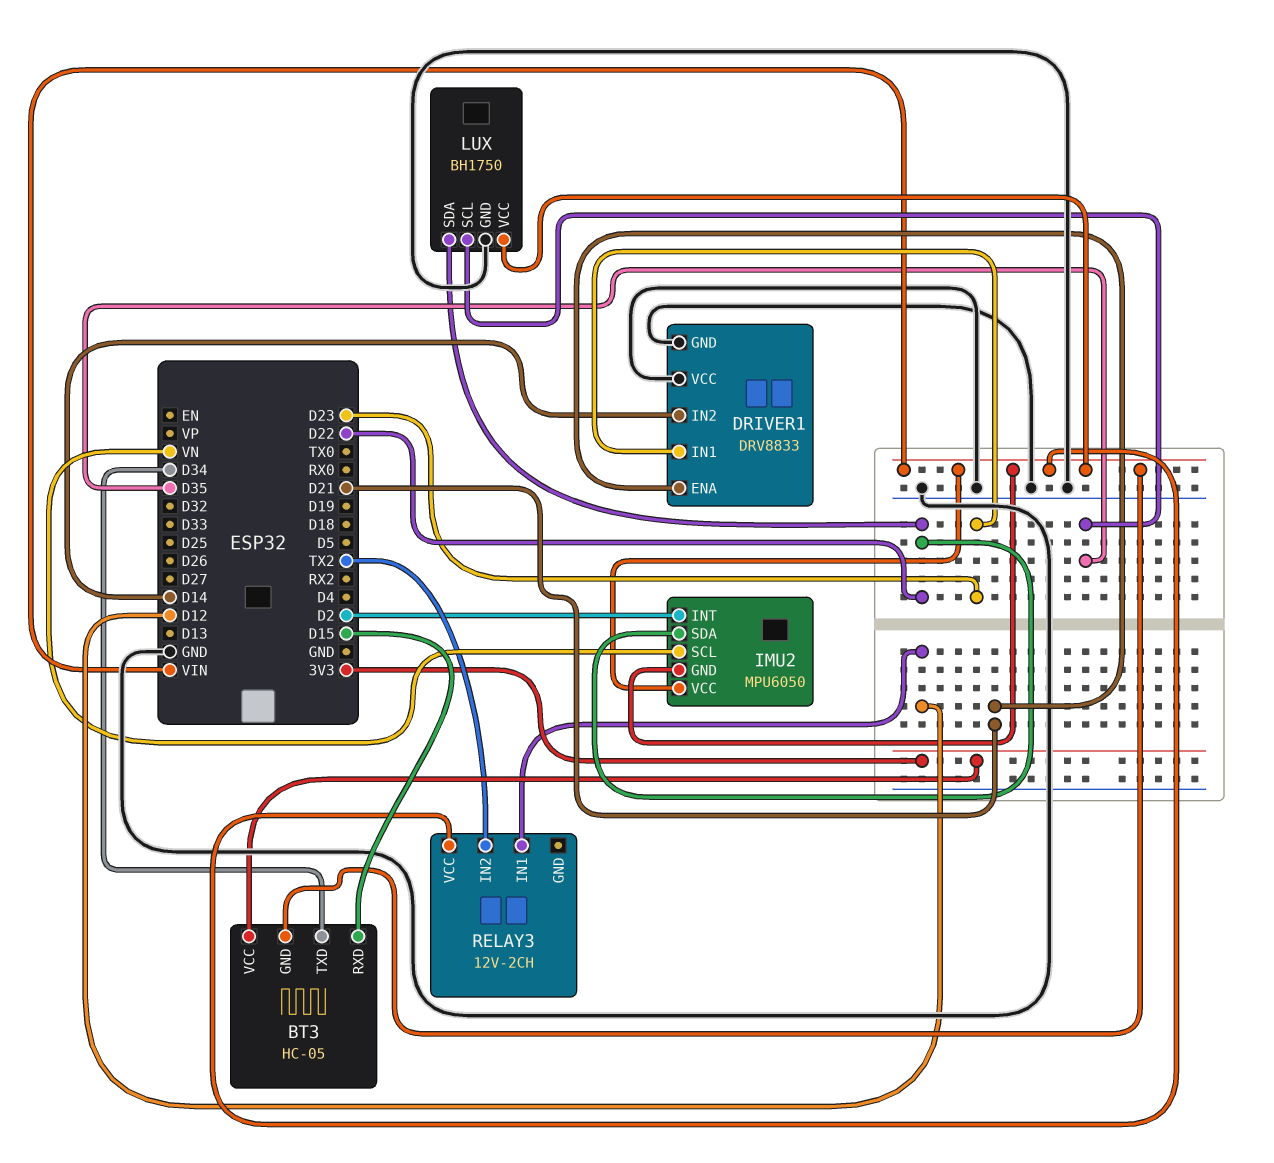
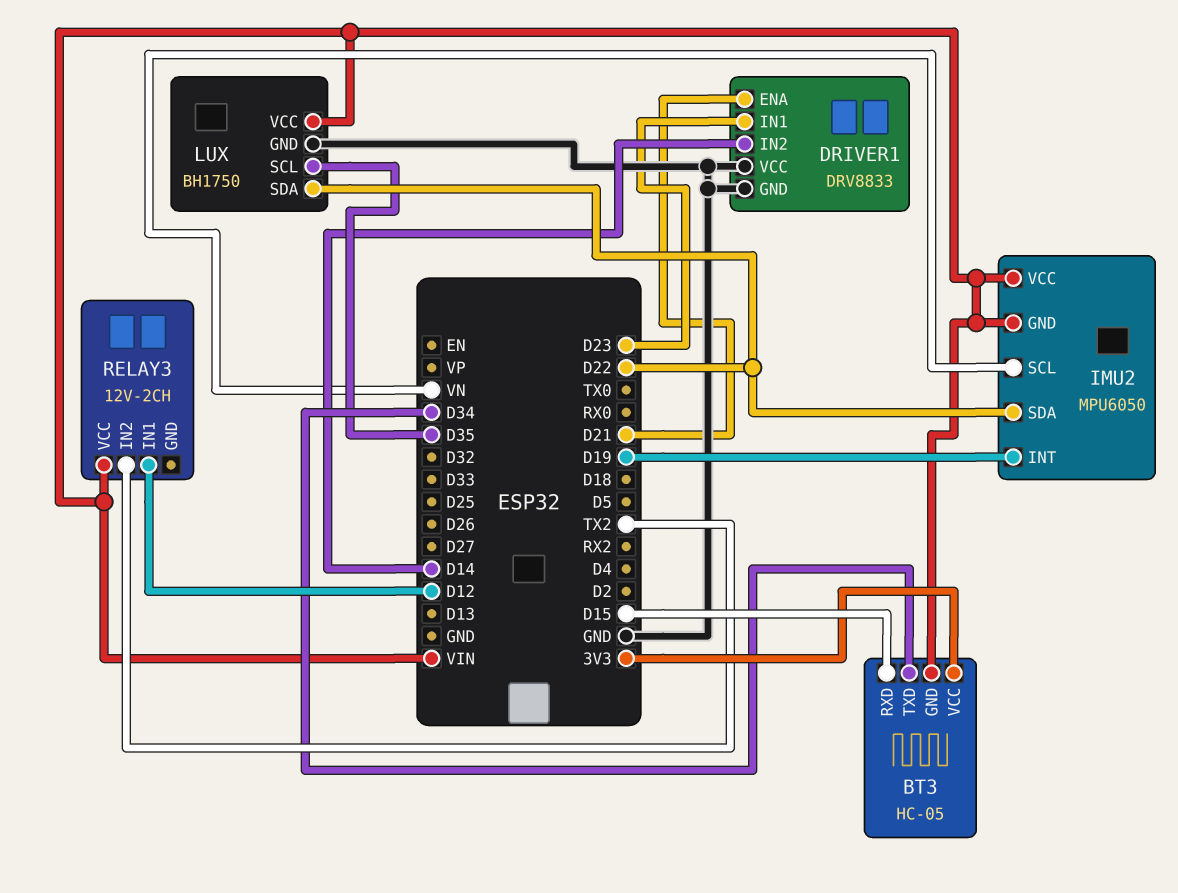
IMU2 pin INT: D2 -> D19

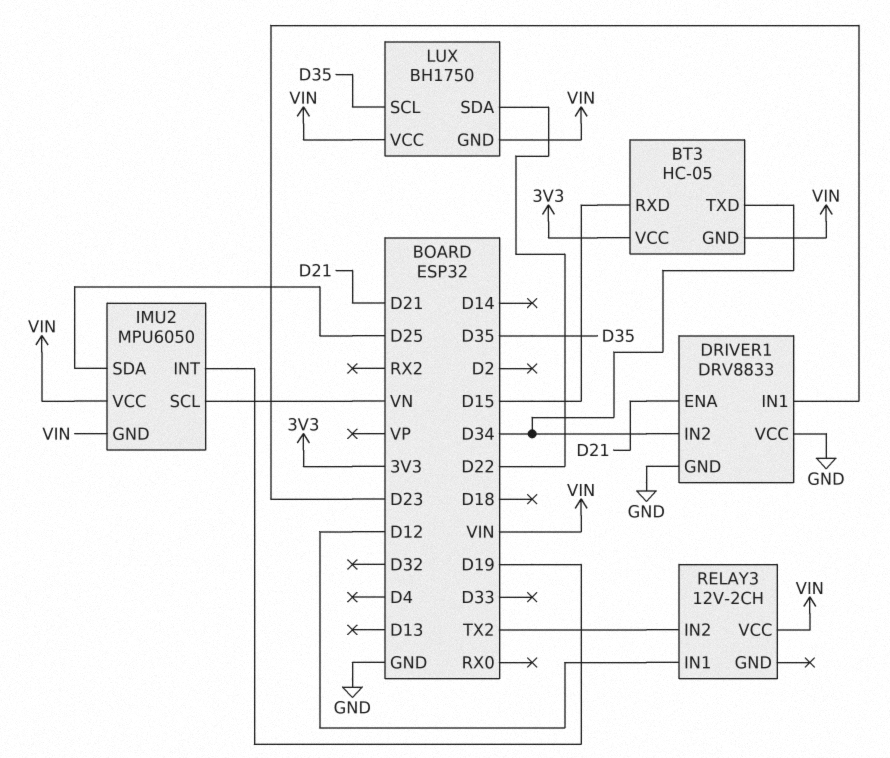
DRIVER1 pin IN2: D14 -> D34
IMU2 pin SDA: D22 -> D25
LUX pin GND: GND -> VIN

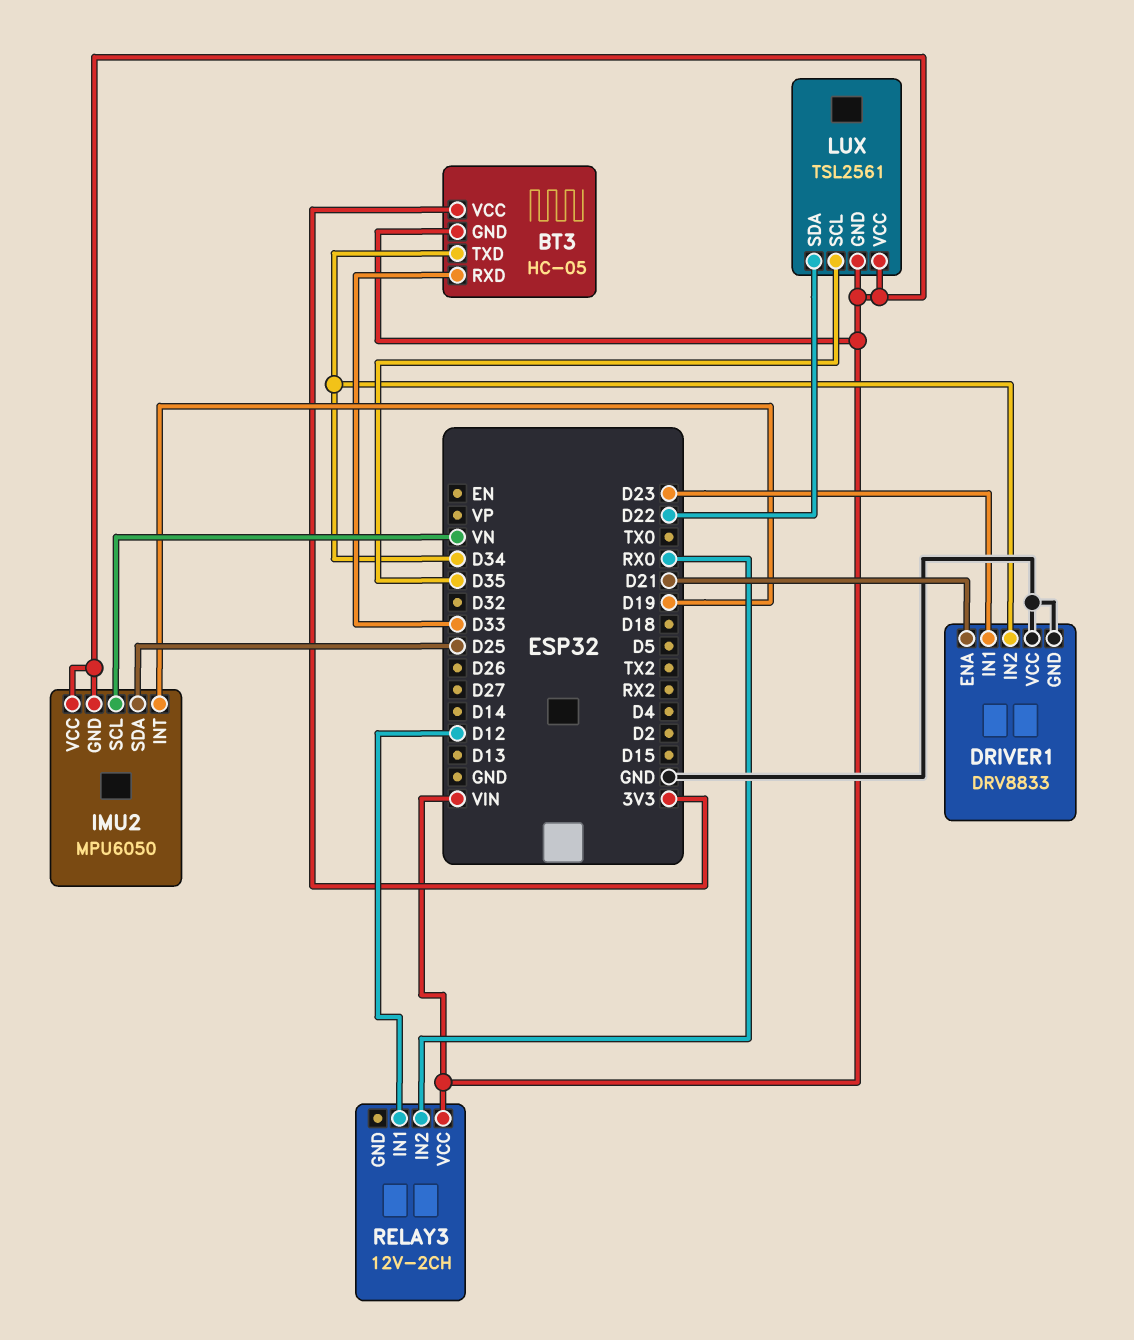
BT3 pin RXD: D15 -> D33
LUX: BH1750 -> TSL2561
RELAY3 pin IN2: TX2 -> RX0

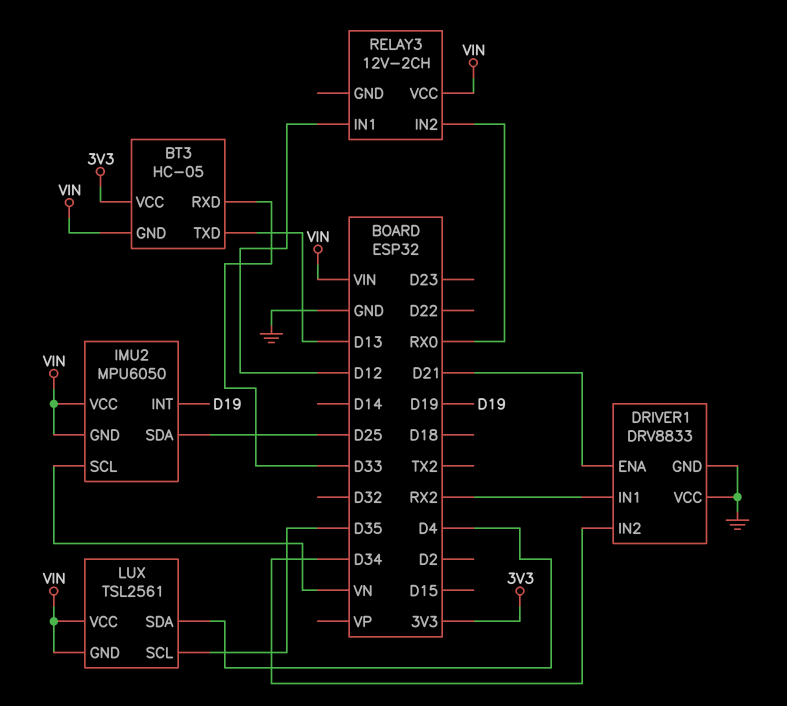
BT3 pin TXD: D34 -> D13
DRIVER1 pin IN1: D23 -> RX2
LUX pin SDA: D22 -> D4

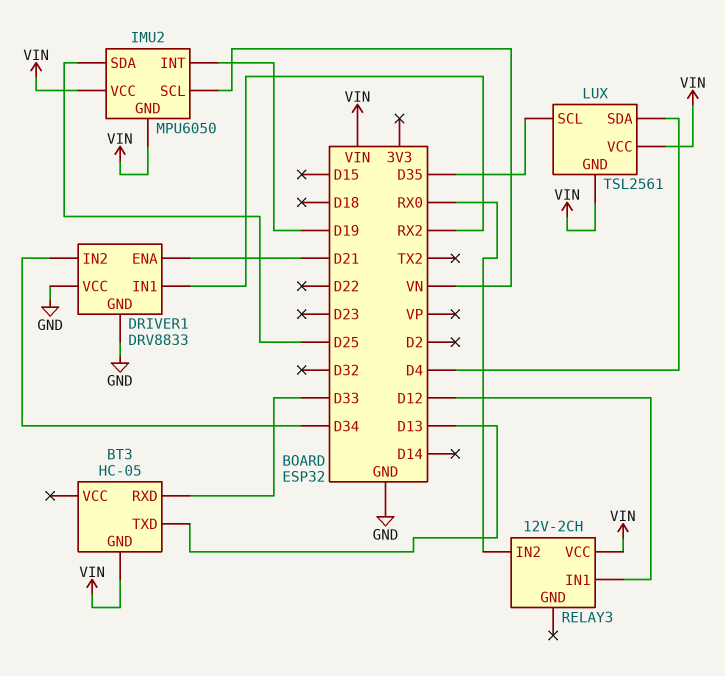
BT3 pin VCC: 3V3 -> none

